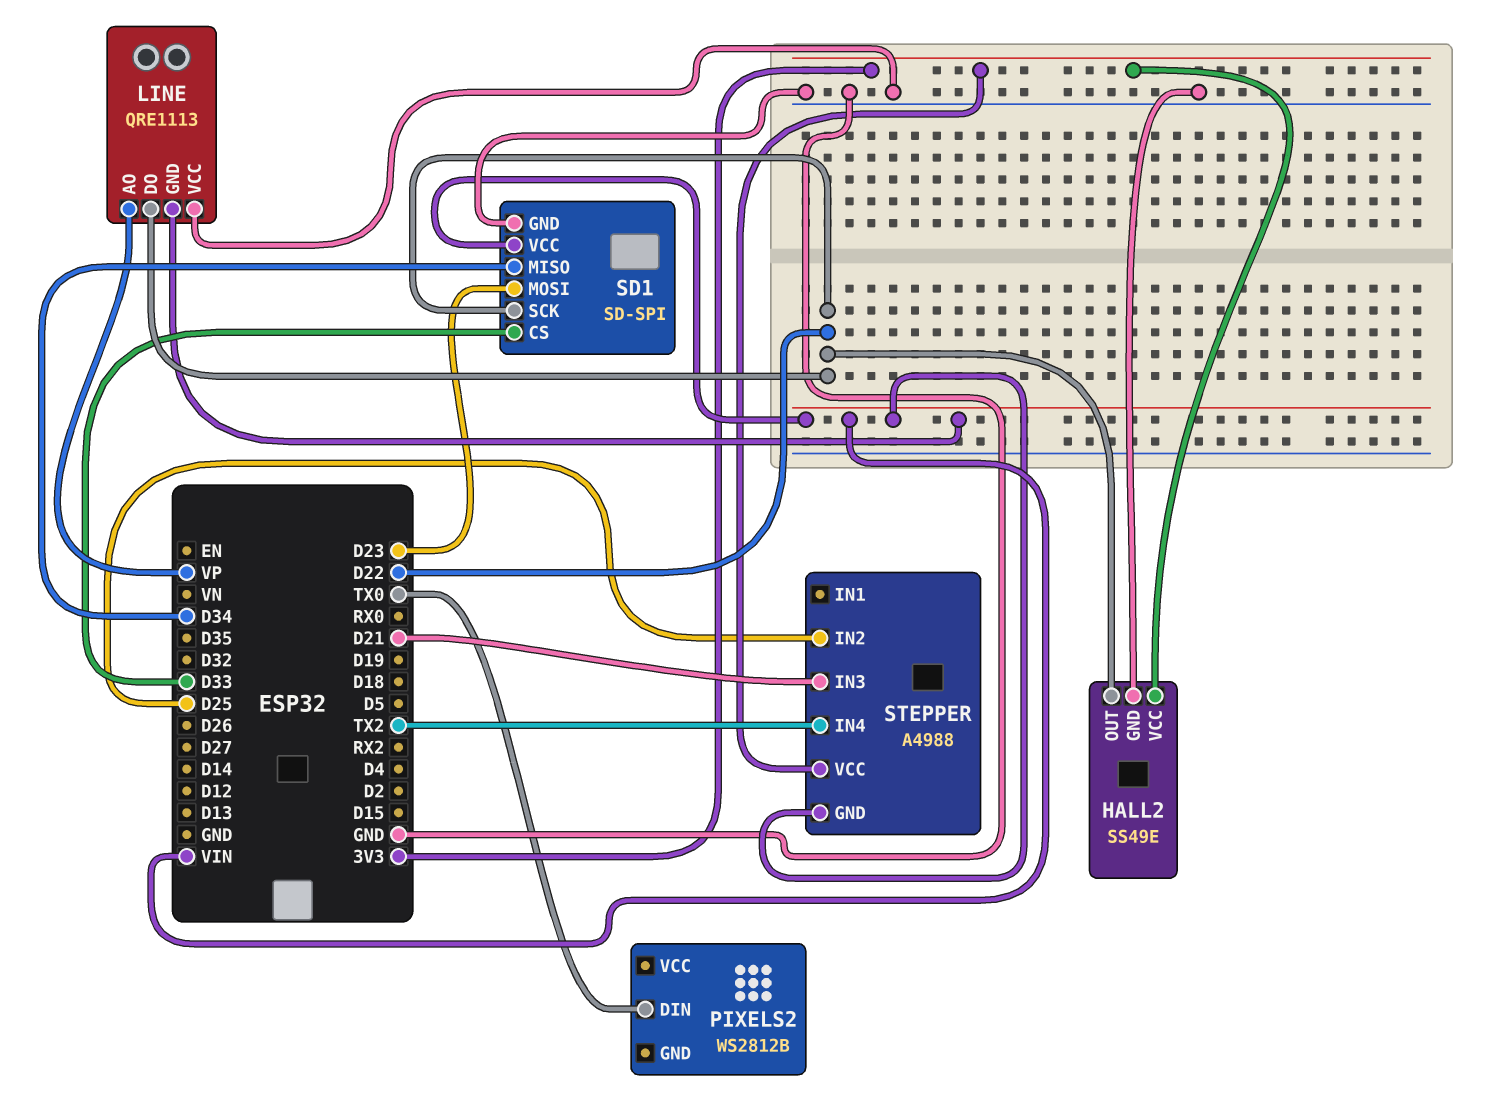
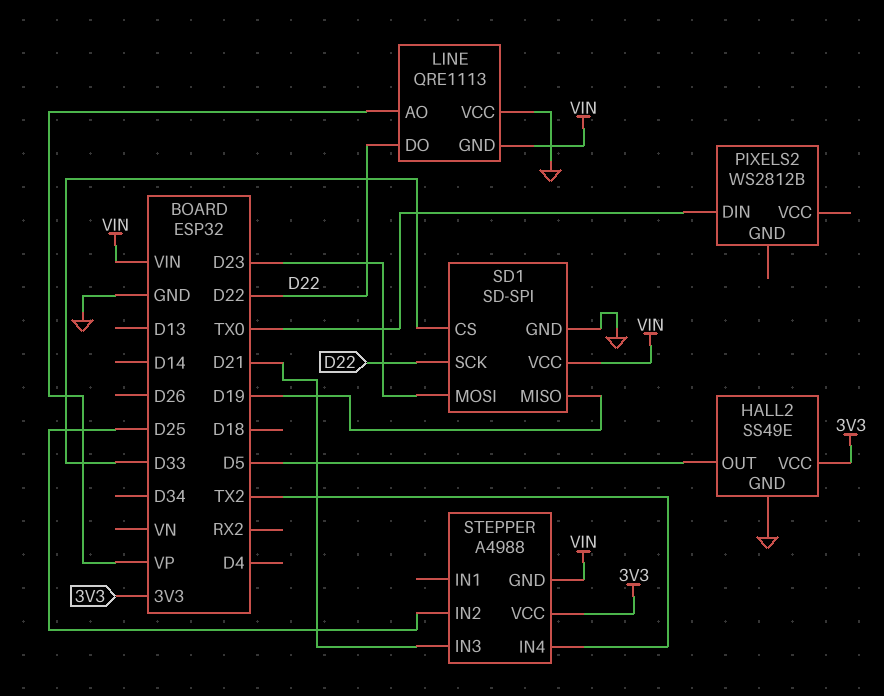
HALL2 pin OUT: D22 -> D5
SD1 pin MISO: D34 -> D19

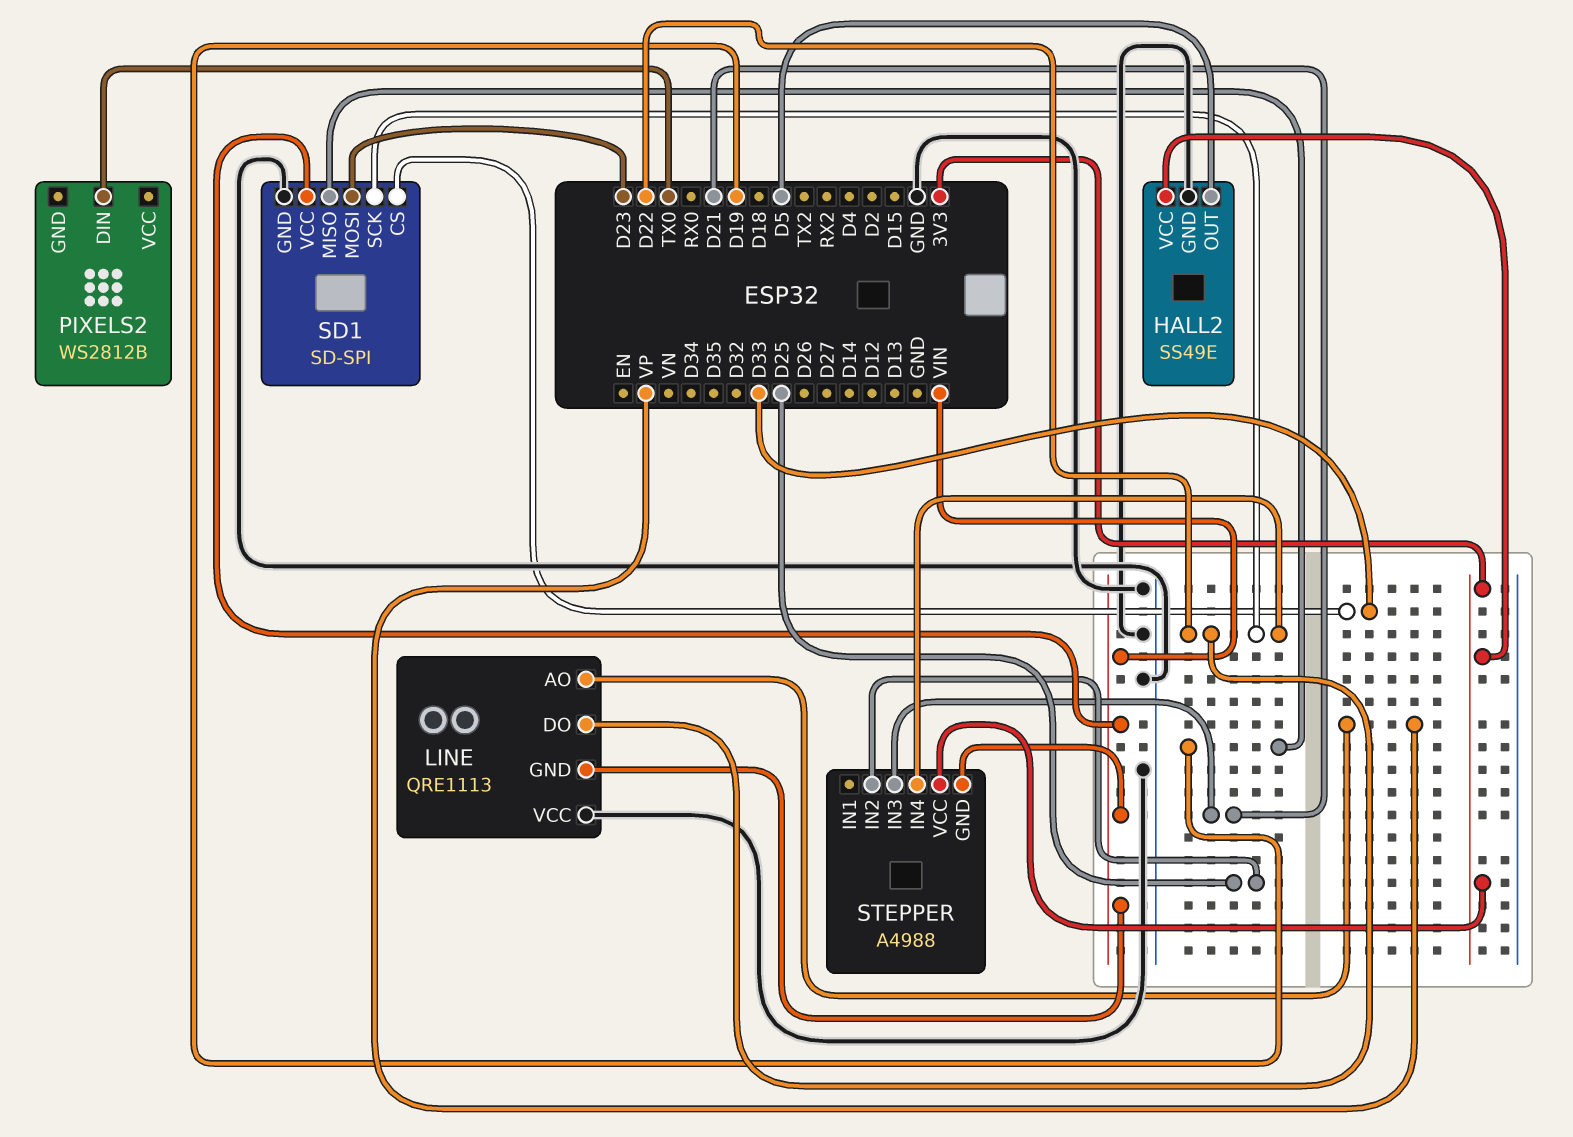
STEPPER pin IN4: TX2 -> D22

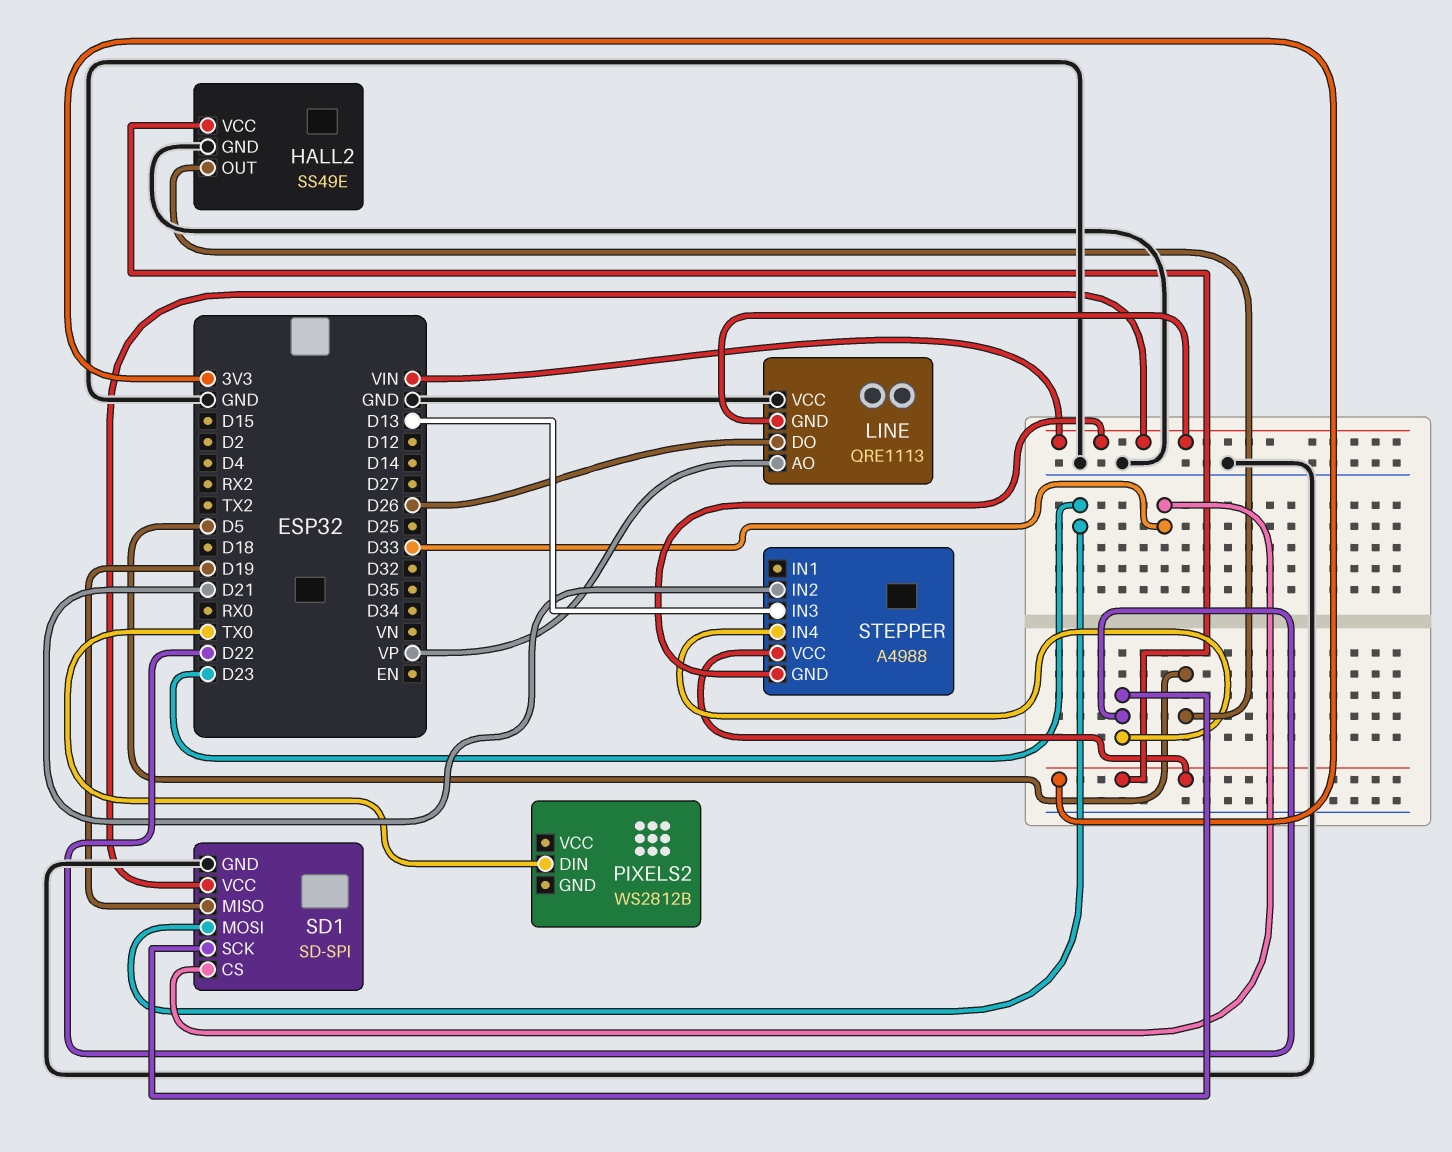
LINE pin DO: D22 -> D26
STEPPER pin IN2: D25 -> D21
STEPPER pin IN3: D21 -> D13

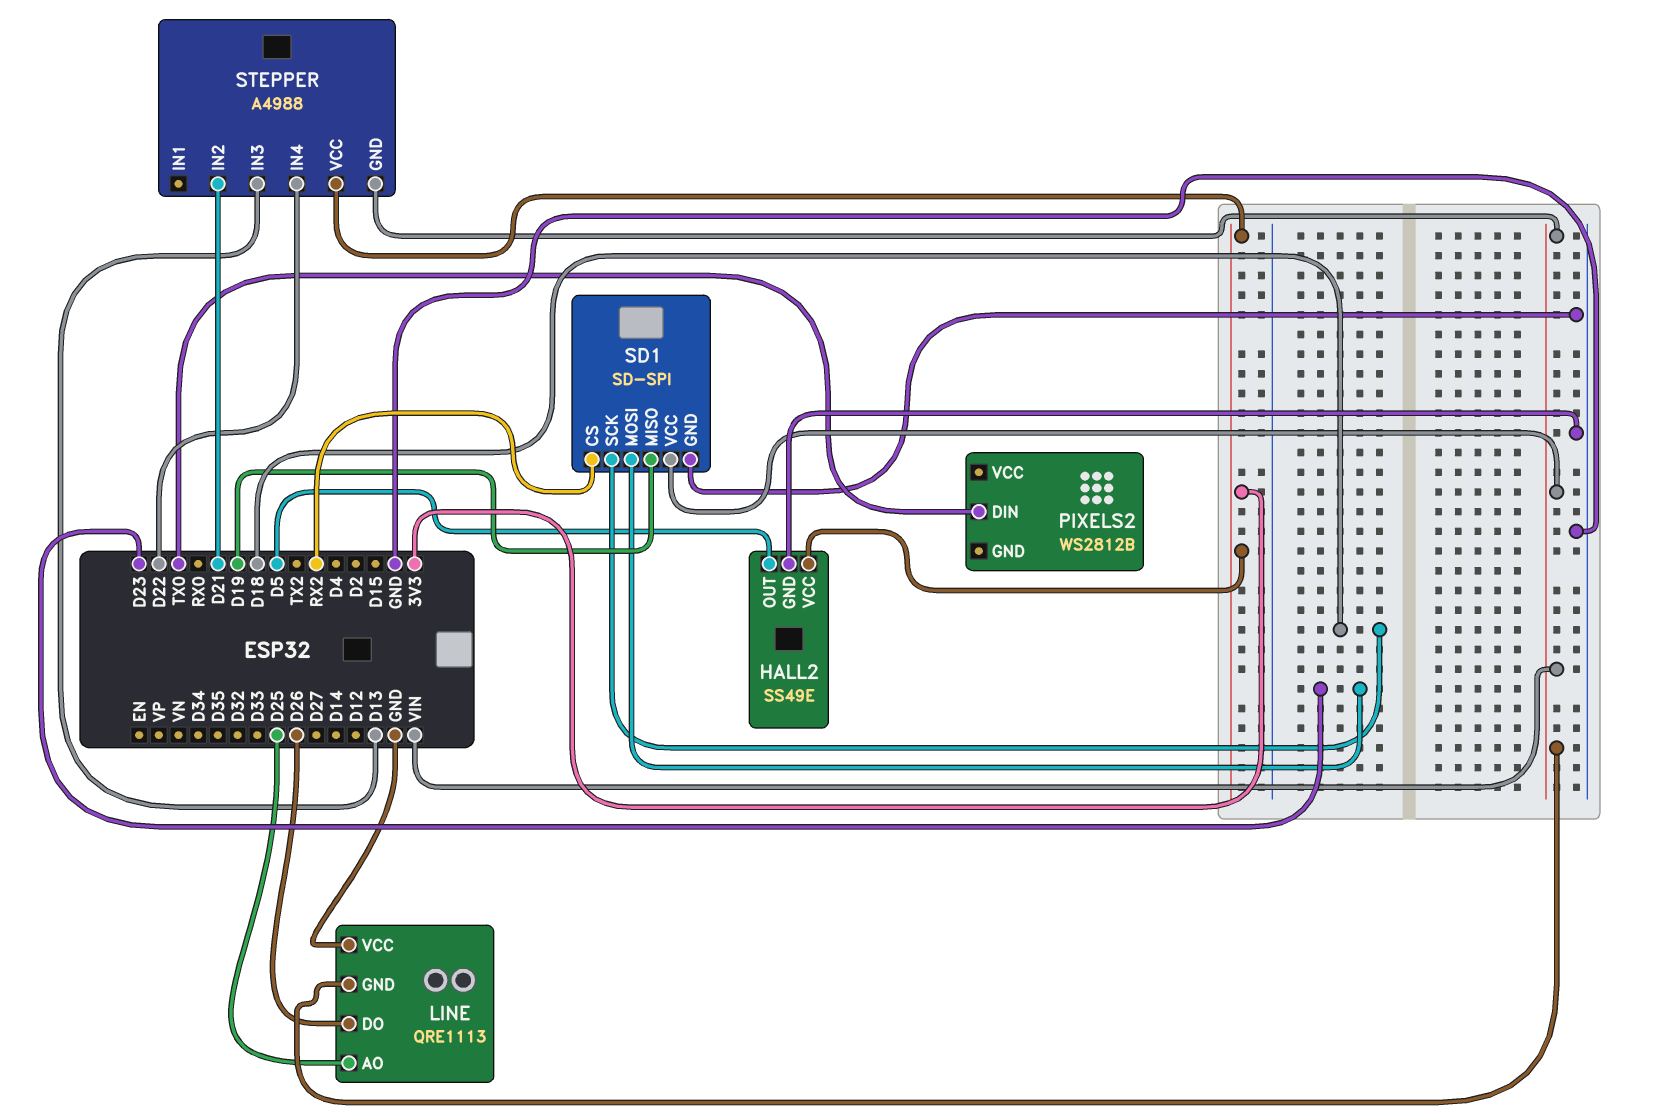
LINE pin AO: VP -> D25
SD1 pin CS: D33 -> RX2
SD1 pin SCK: D22 -> D18

